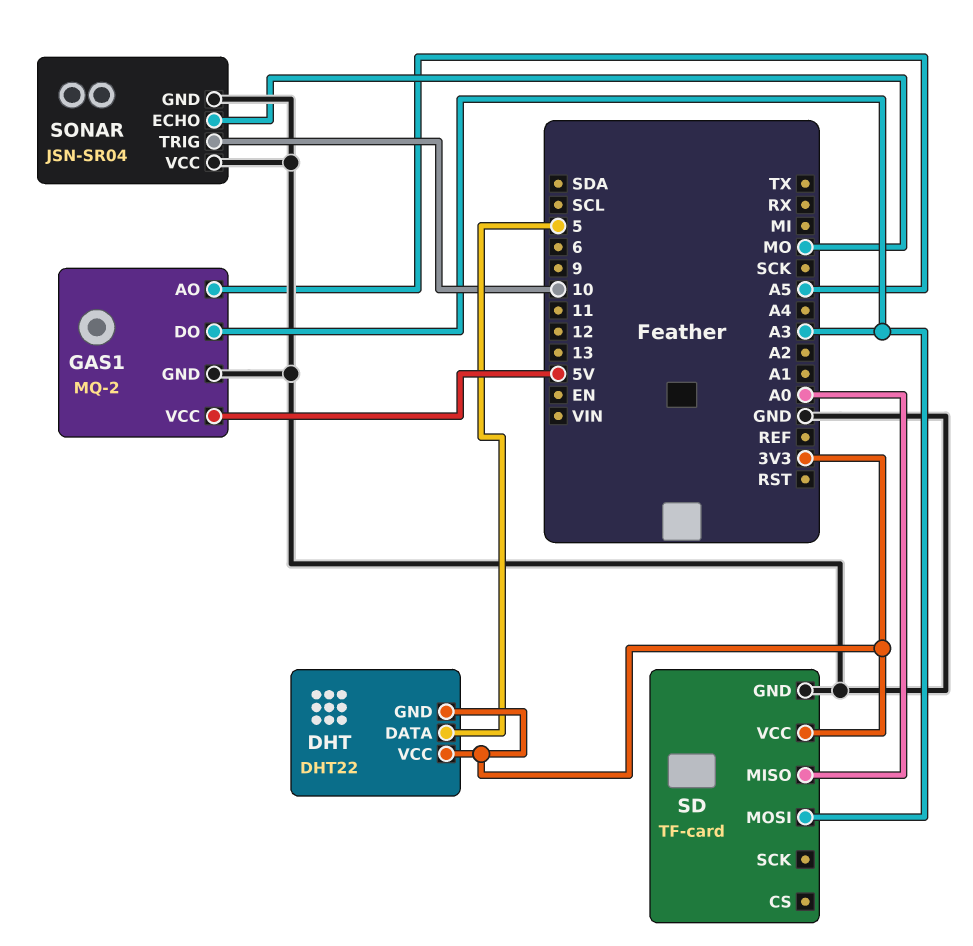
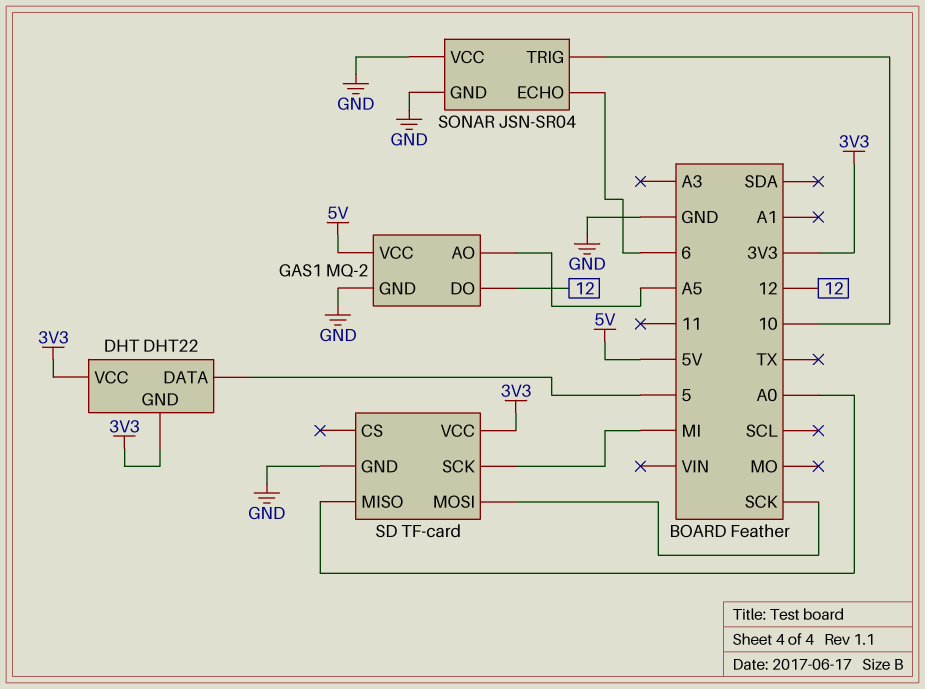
GAS1 pin DO: A3 -> 12
SD pin MOSI: A3 -> SCK
SD pin SCK: none -> MI
SONAR pin ECHO: MO -> 6

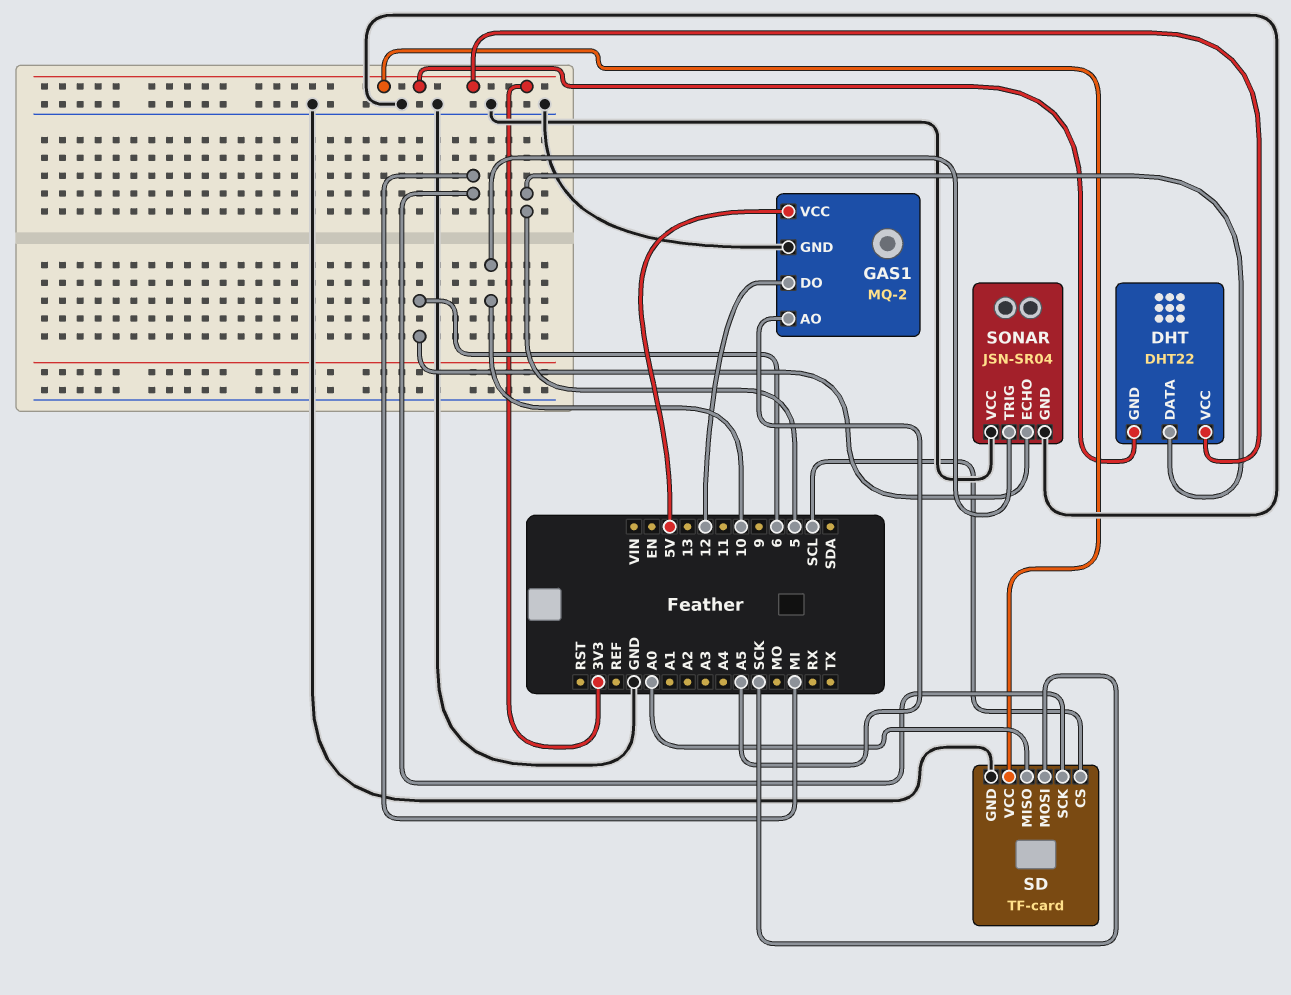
SD pin CS: none -> SCL

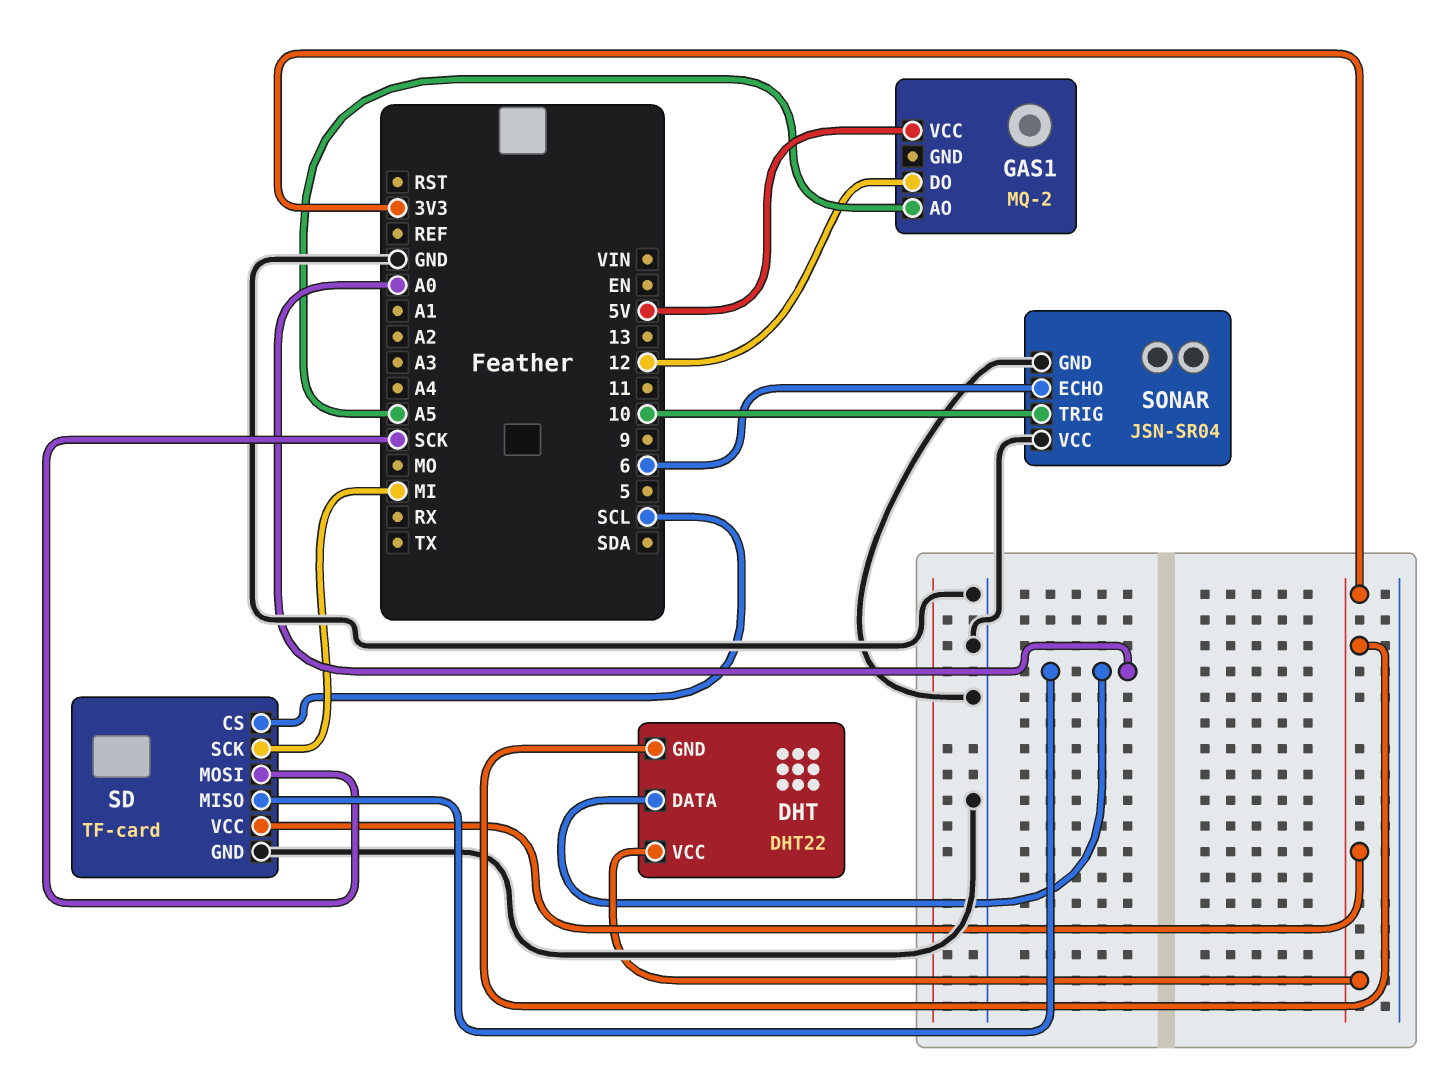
DHT pin DATA: 5 -> A0
GAS1 pin GND: GND -> none

